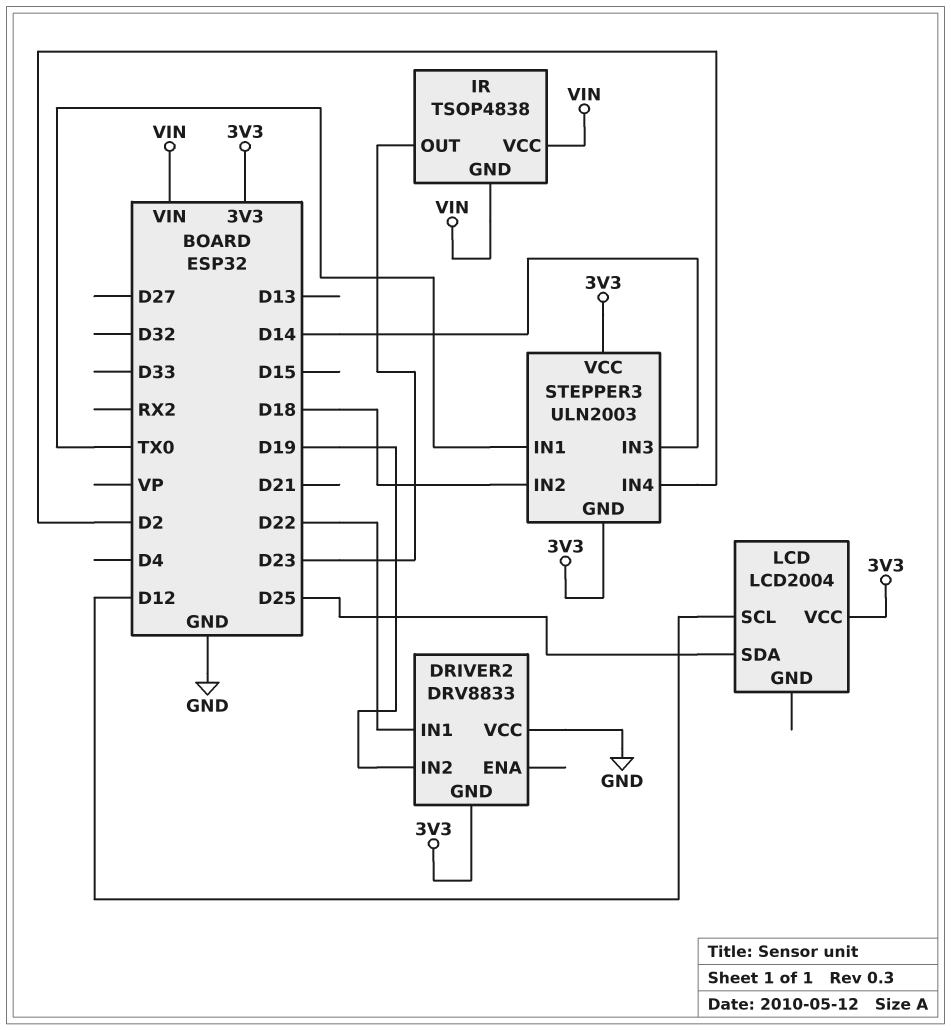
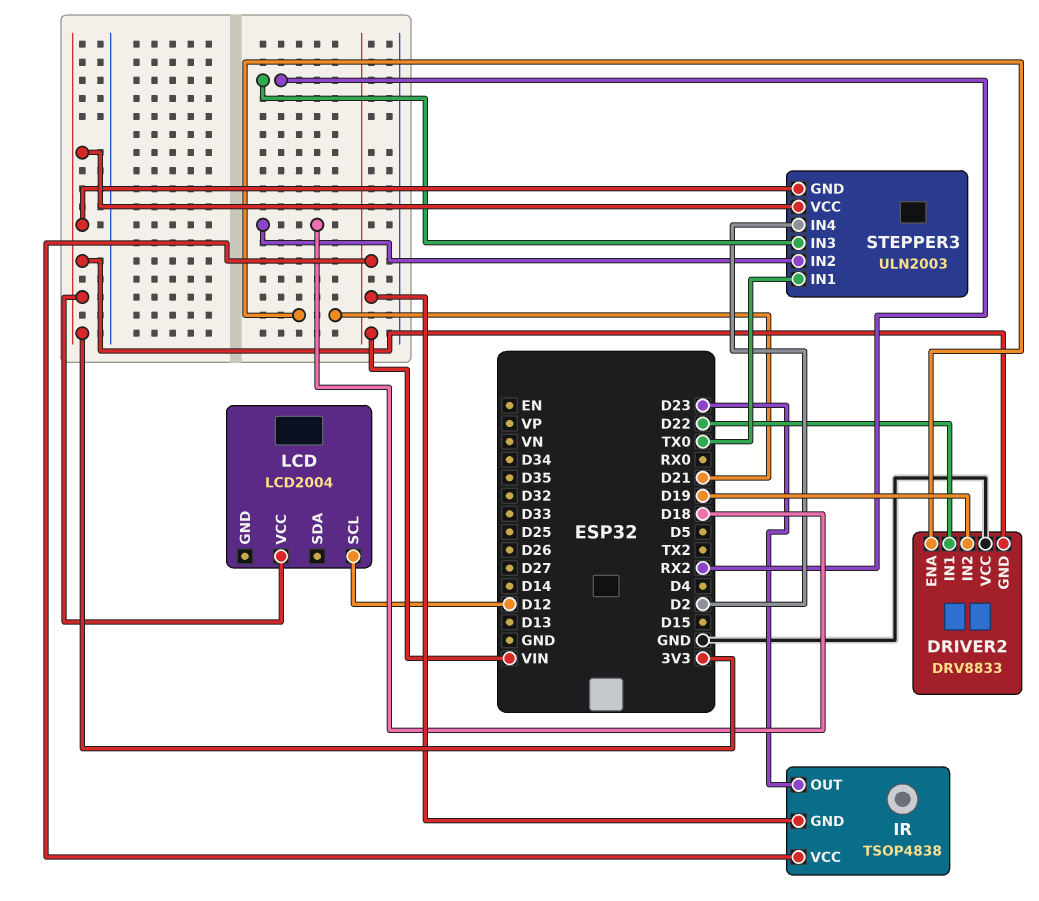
DRIVER2 pin ENA: none -> D21
LCD pin SDA: D25 -> none
STEPPER3 pin IN3: D14 -> RX2

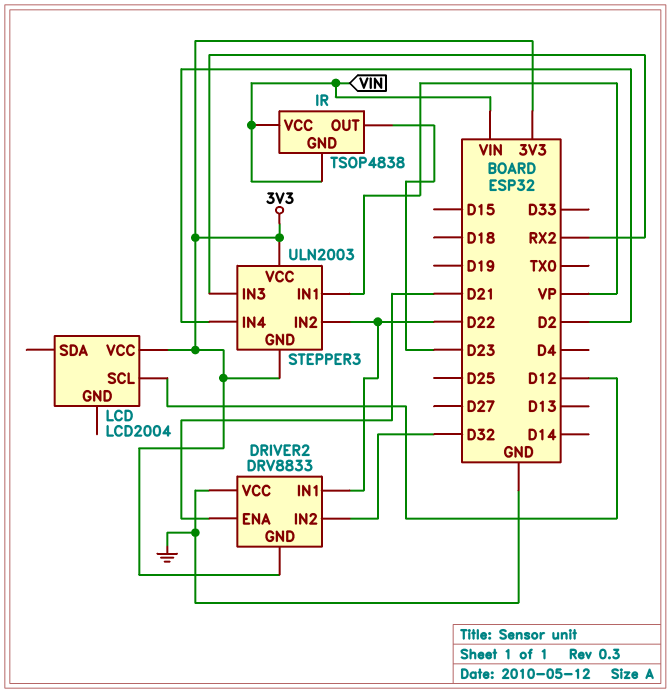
DRIVER2 pin IN2: D19 -> D32
STEPPER3 pin IN1: TX0 -> VP
STEPPER3 pin IN2: D18 -> D22

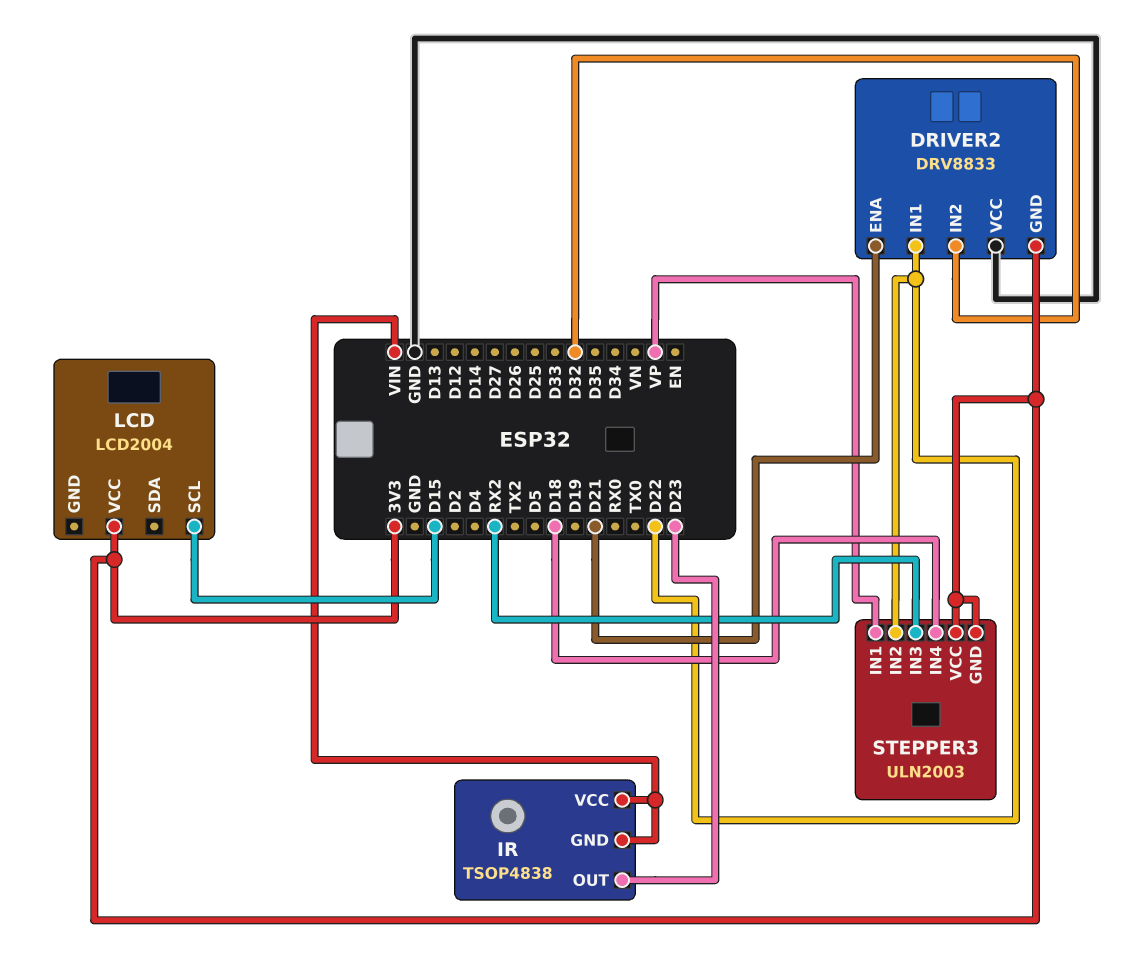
LCD pin SCL: D12 -> D15
STEPPER3 pin IN4: D2 -> D18

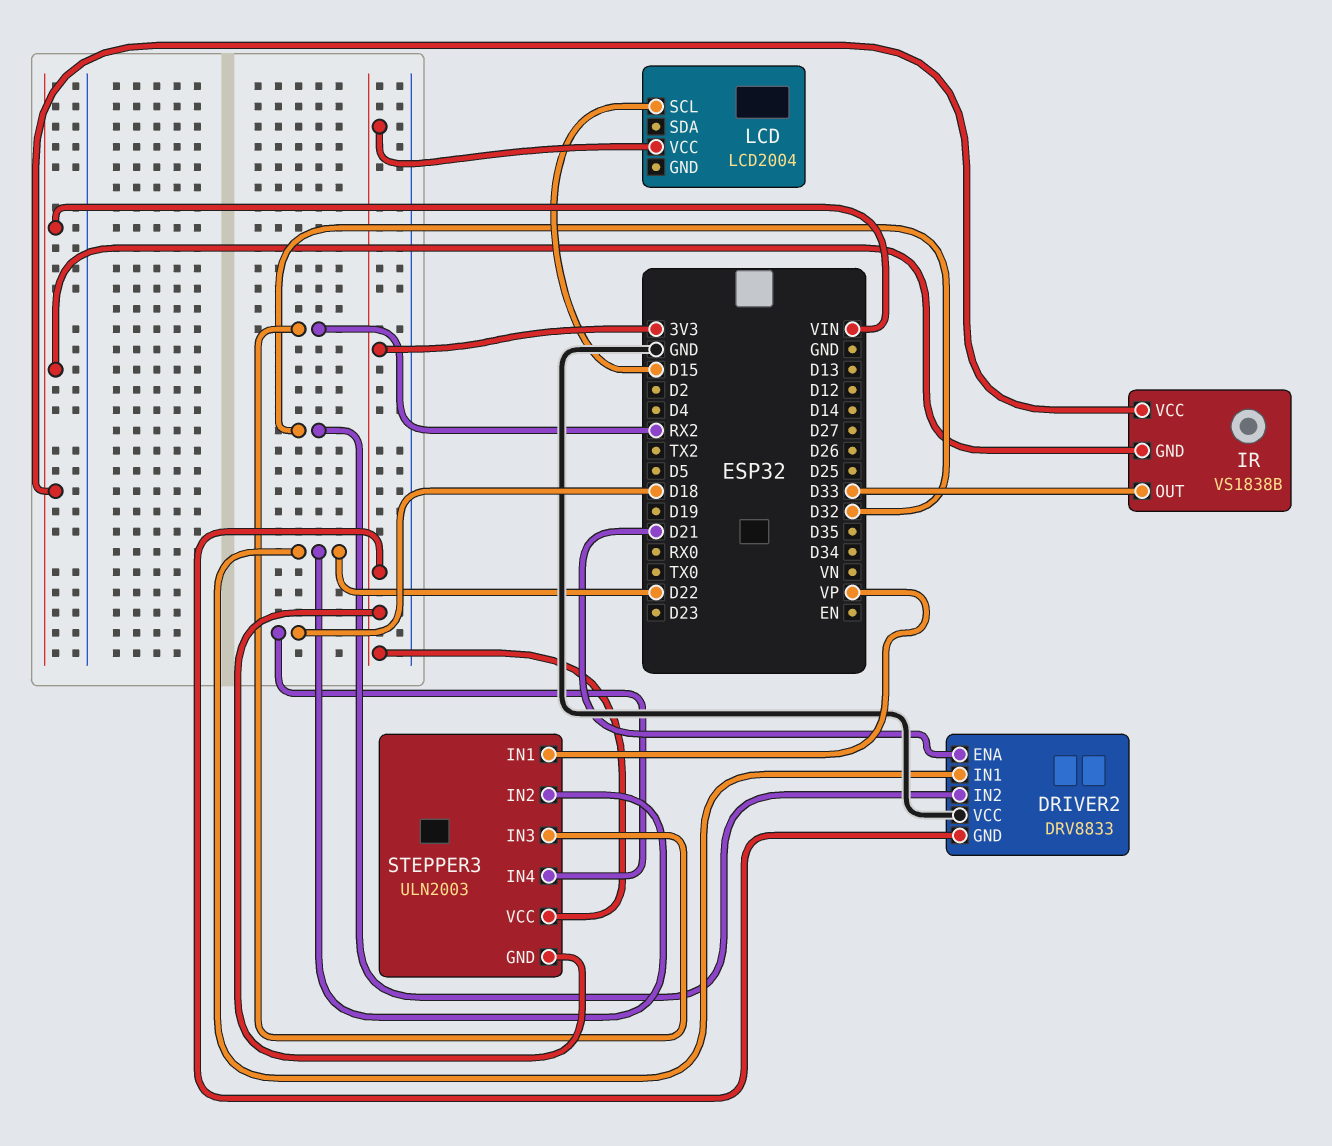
IR: TSOP4838 -> VS1838B
IR pin OUT: D23 -> D33

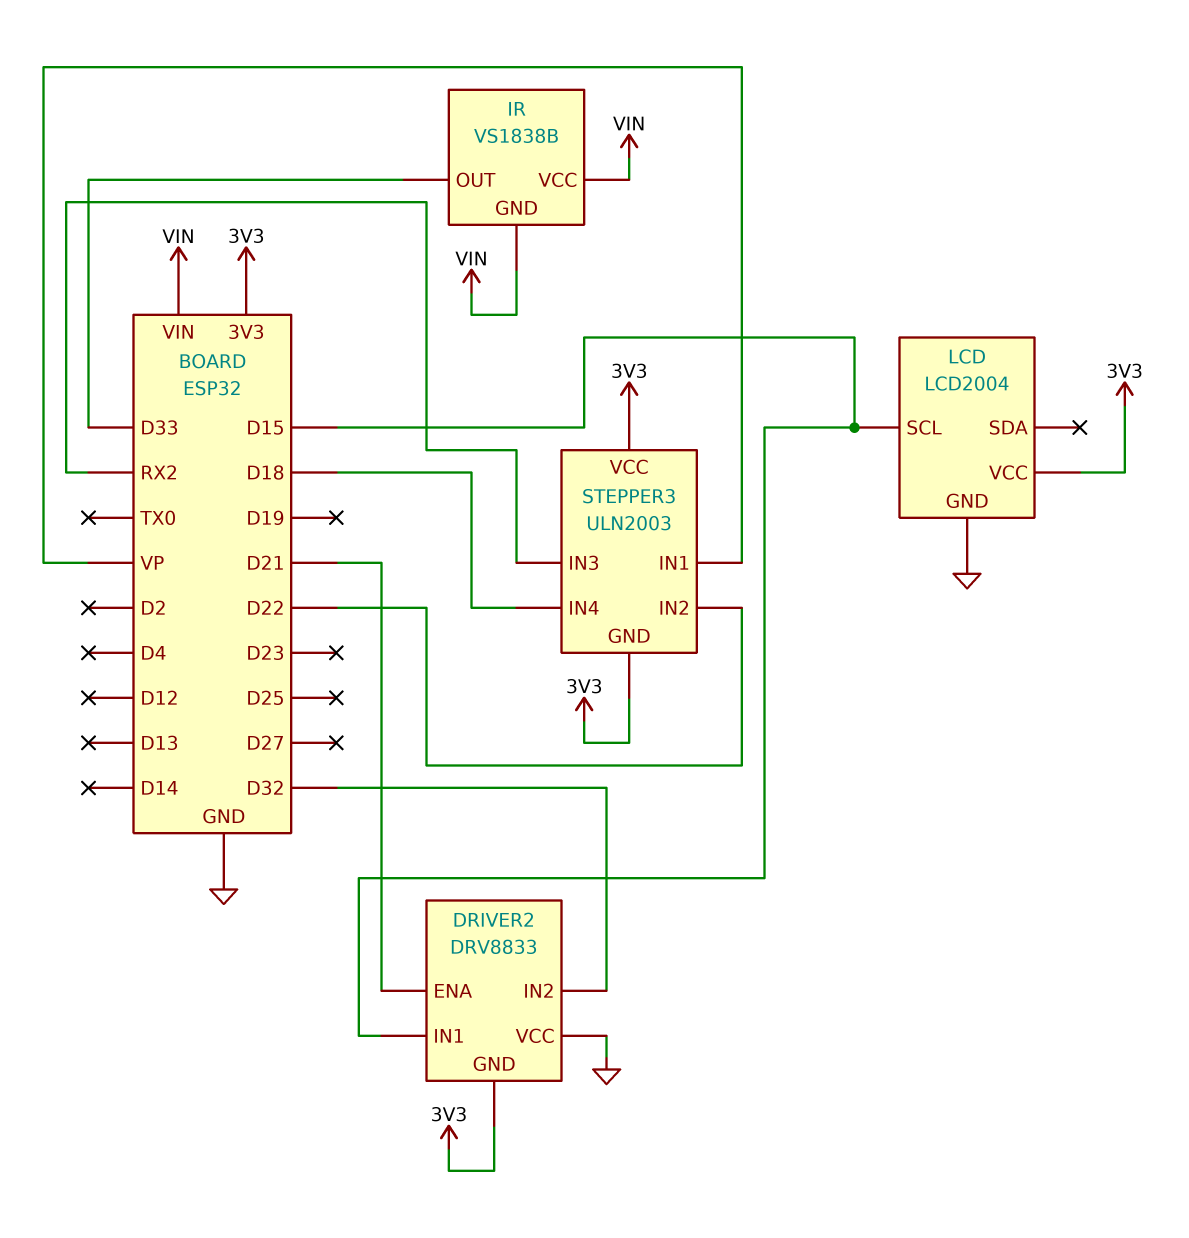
DRIVER2 pin IN1: D22 -> D15
LCD pin GND: none -> GND

